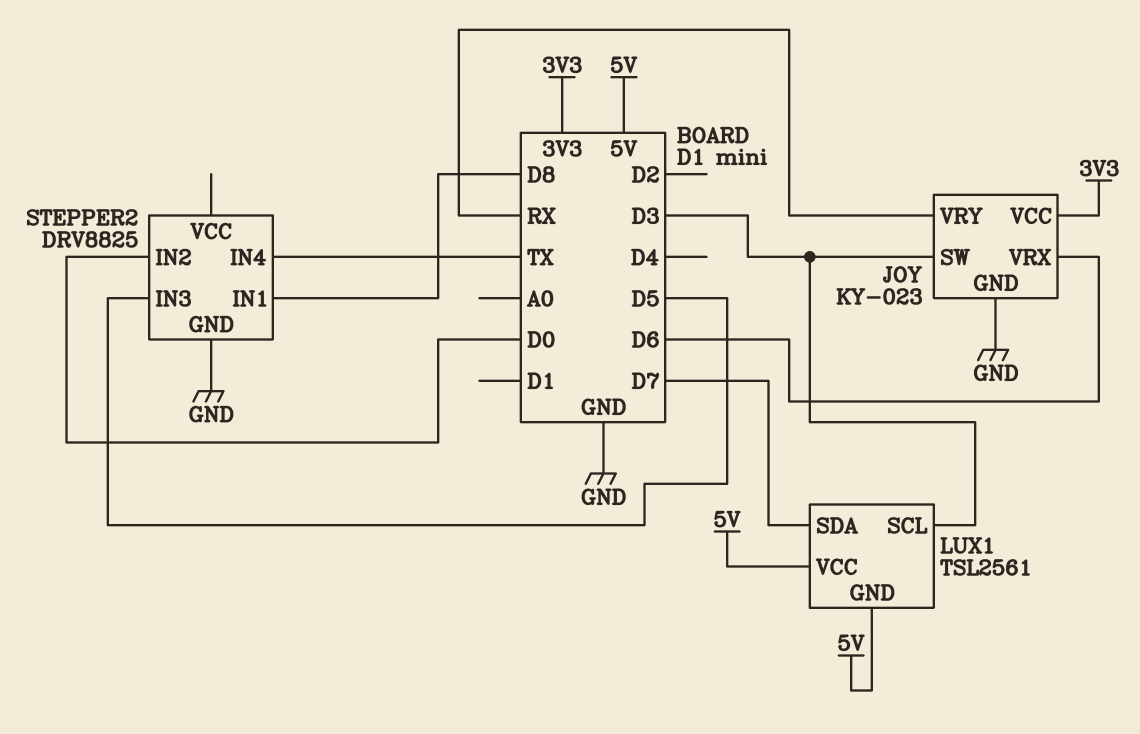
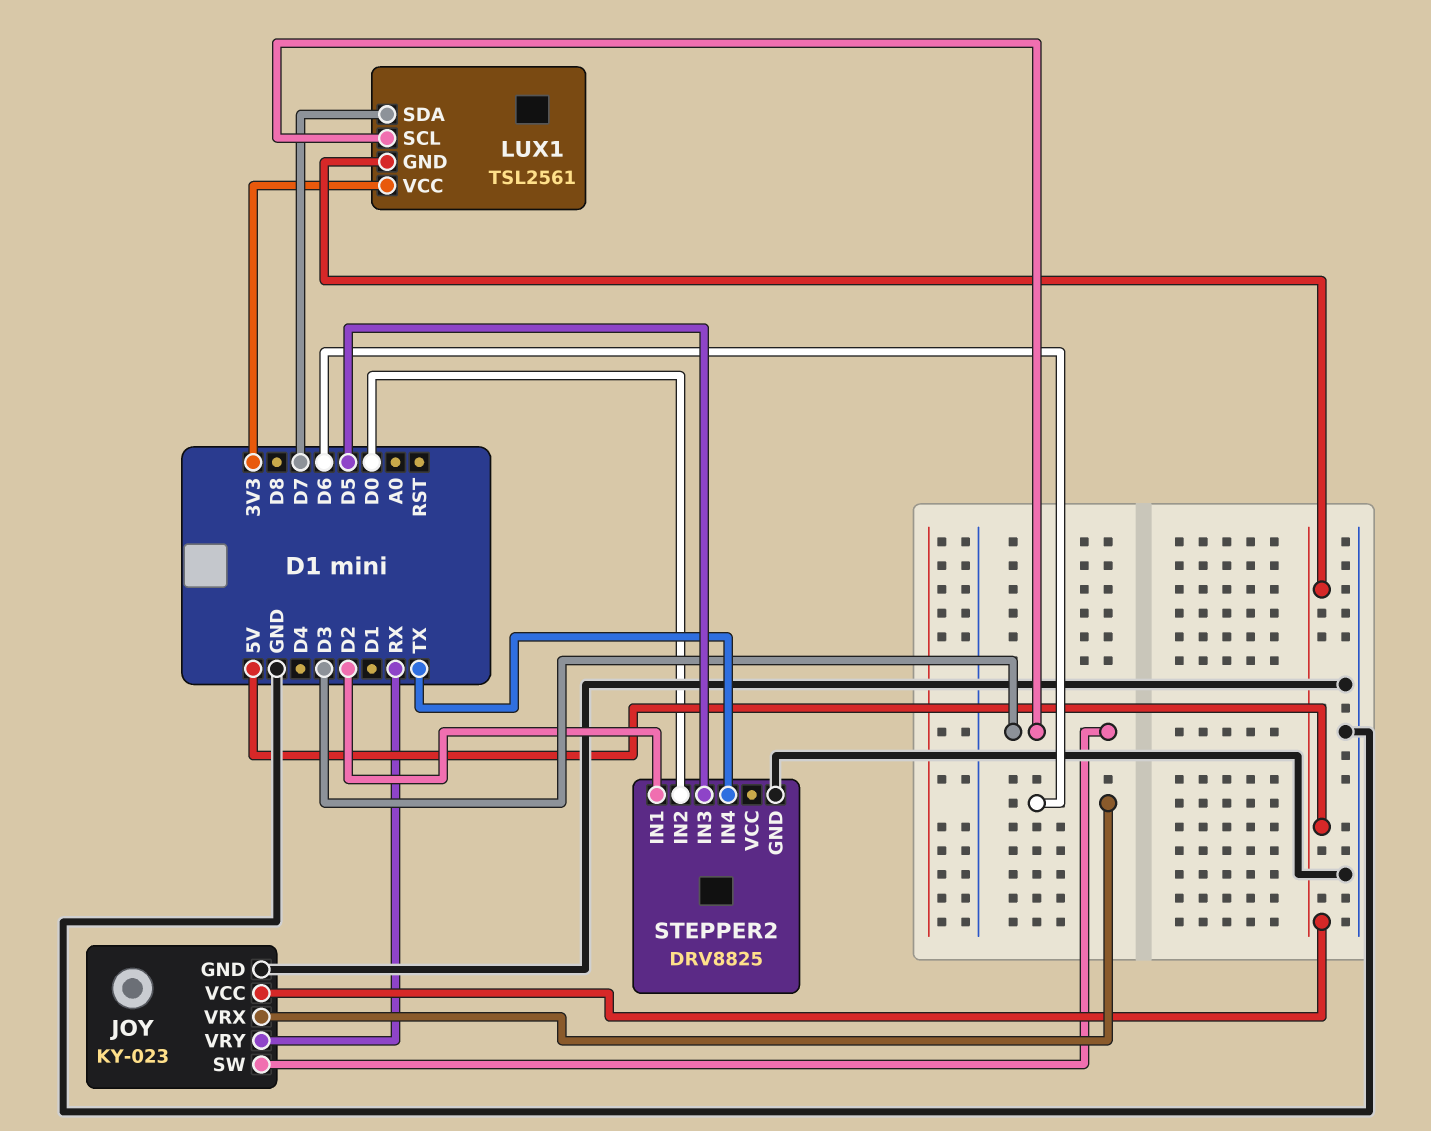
JOY pin VCC: 3V3 -> 5V
LUX1 pin VCC: 5V -> 3V3
STEPPER2 pin IN1: D8 -> D2

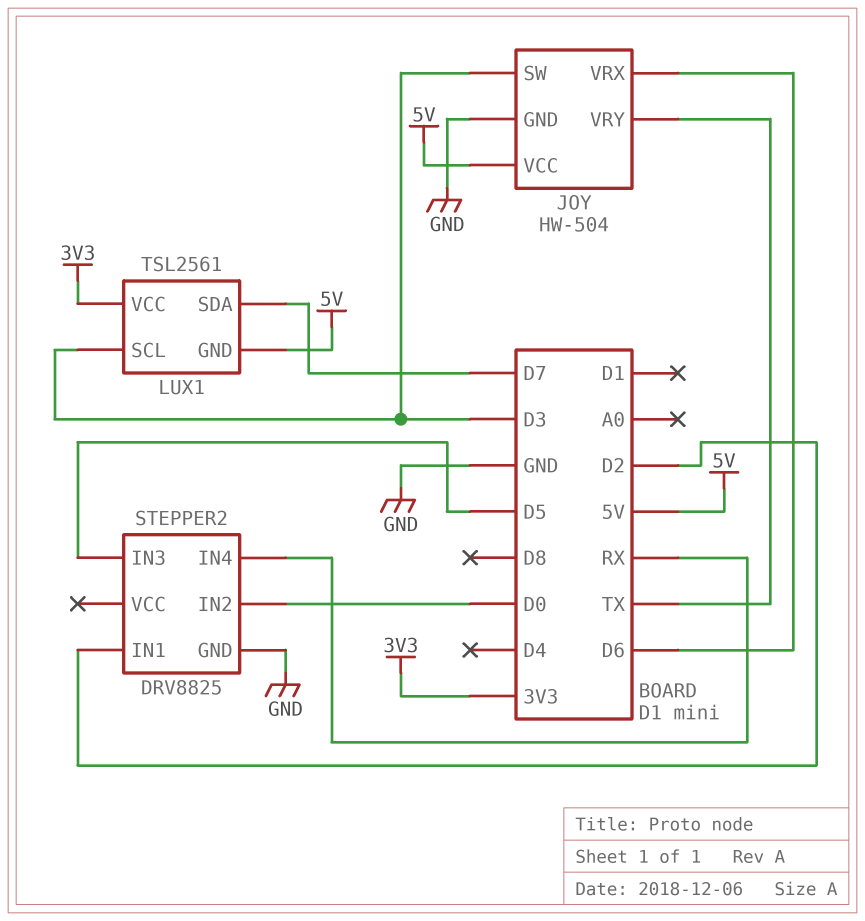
JOY: KY-023 -> HW-504
JOY pin VRY: RX -> TX
STEPPER2 pin IN4: TX -> RX

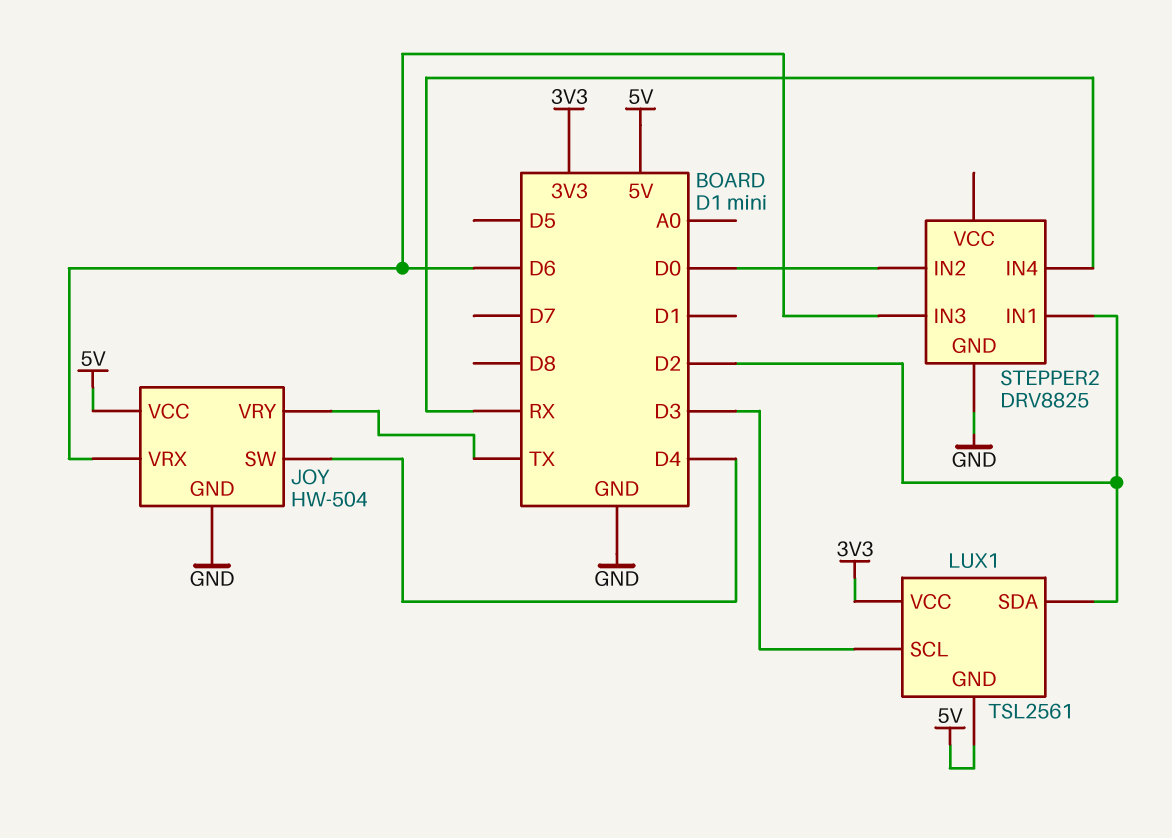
JOY pin SW: D3 -> D4
LUX1 pin SDA: D7 -> D2
STEPPER2 pin IN3: D5 -> D6

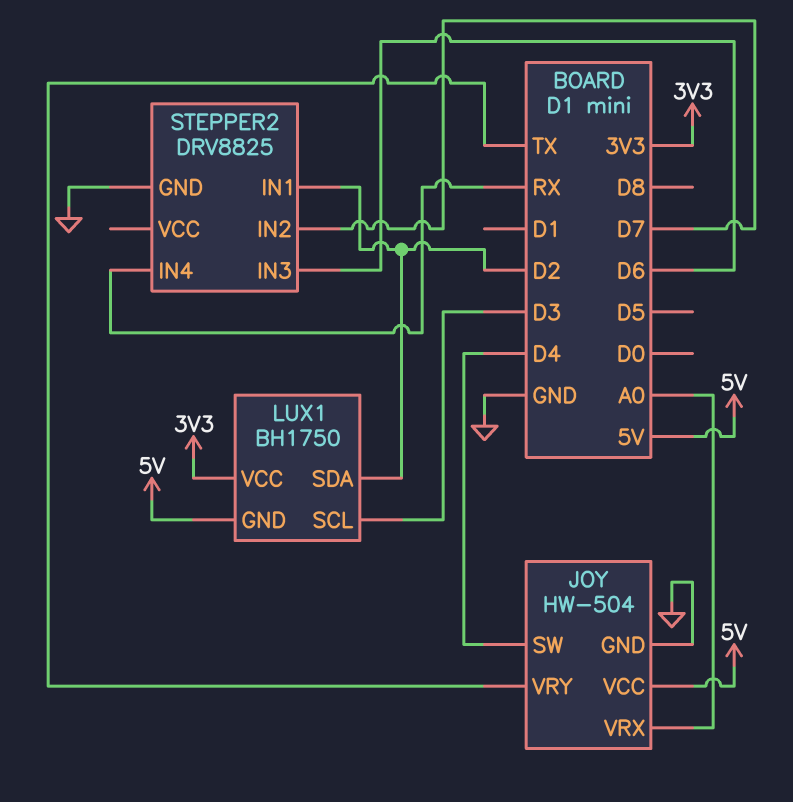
JOY pin VRX: D6 -> A0
LUX1: TSL2561 -> BH1750
STEPPER2 pin IN2: D0 -> D7

